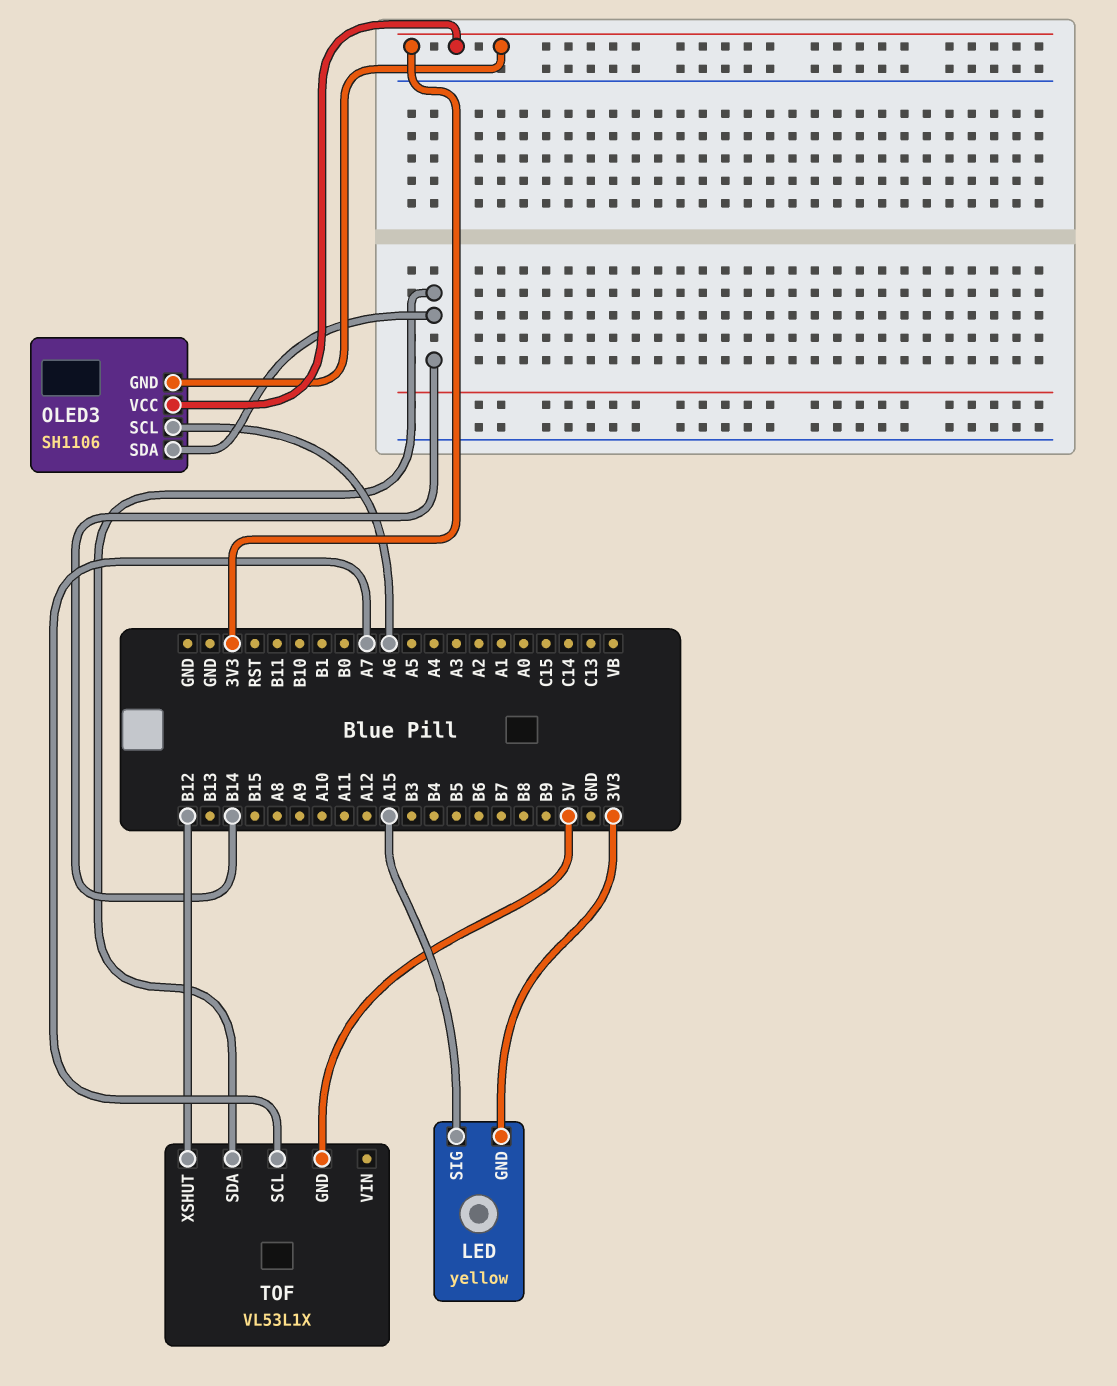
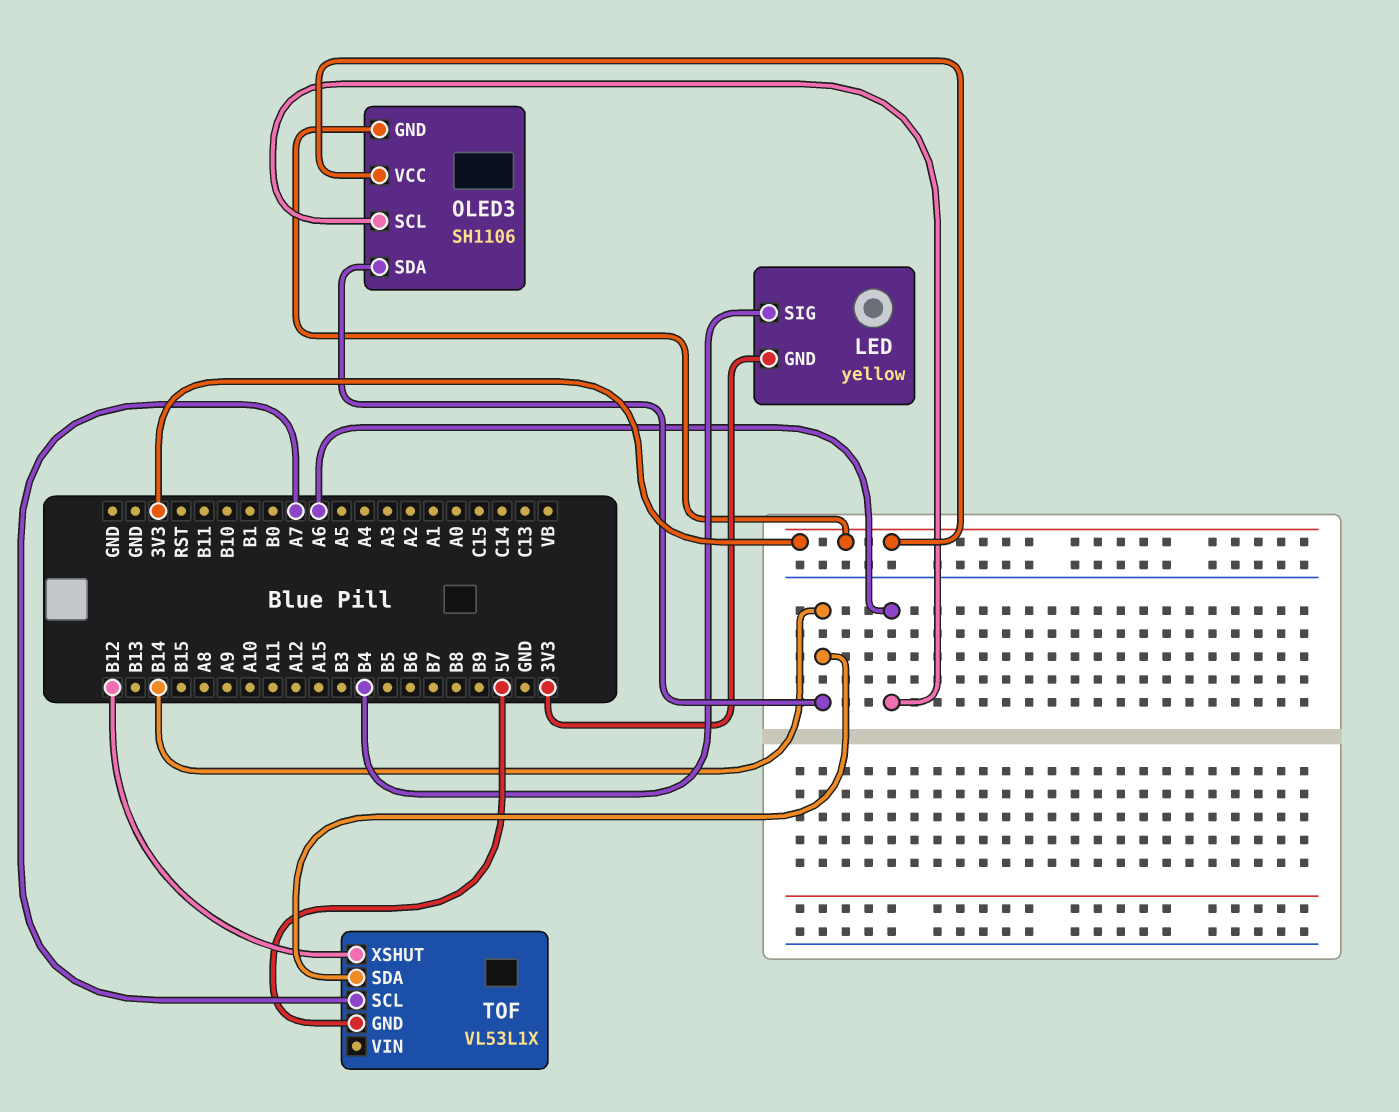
LED pin SIG: A15 -> B4

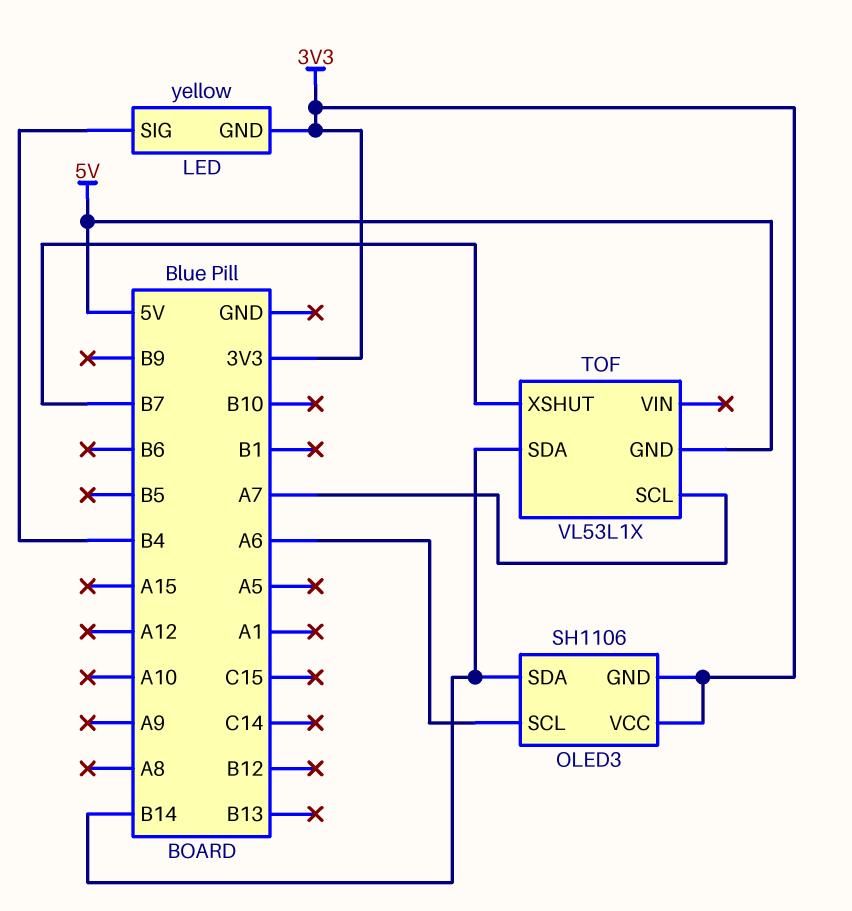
TOF pin XSHUT: B12 -> B7

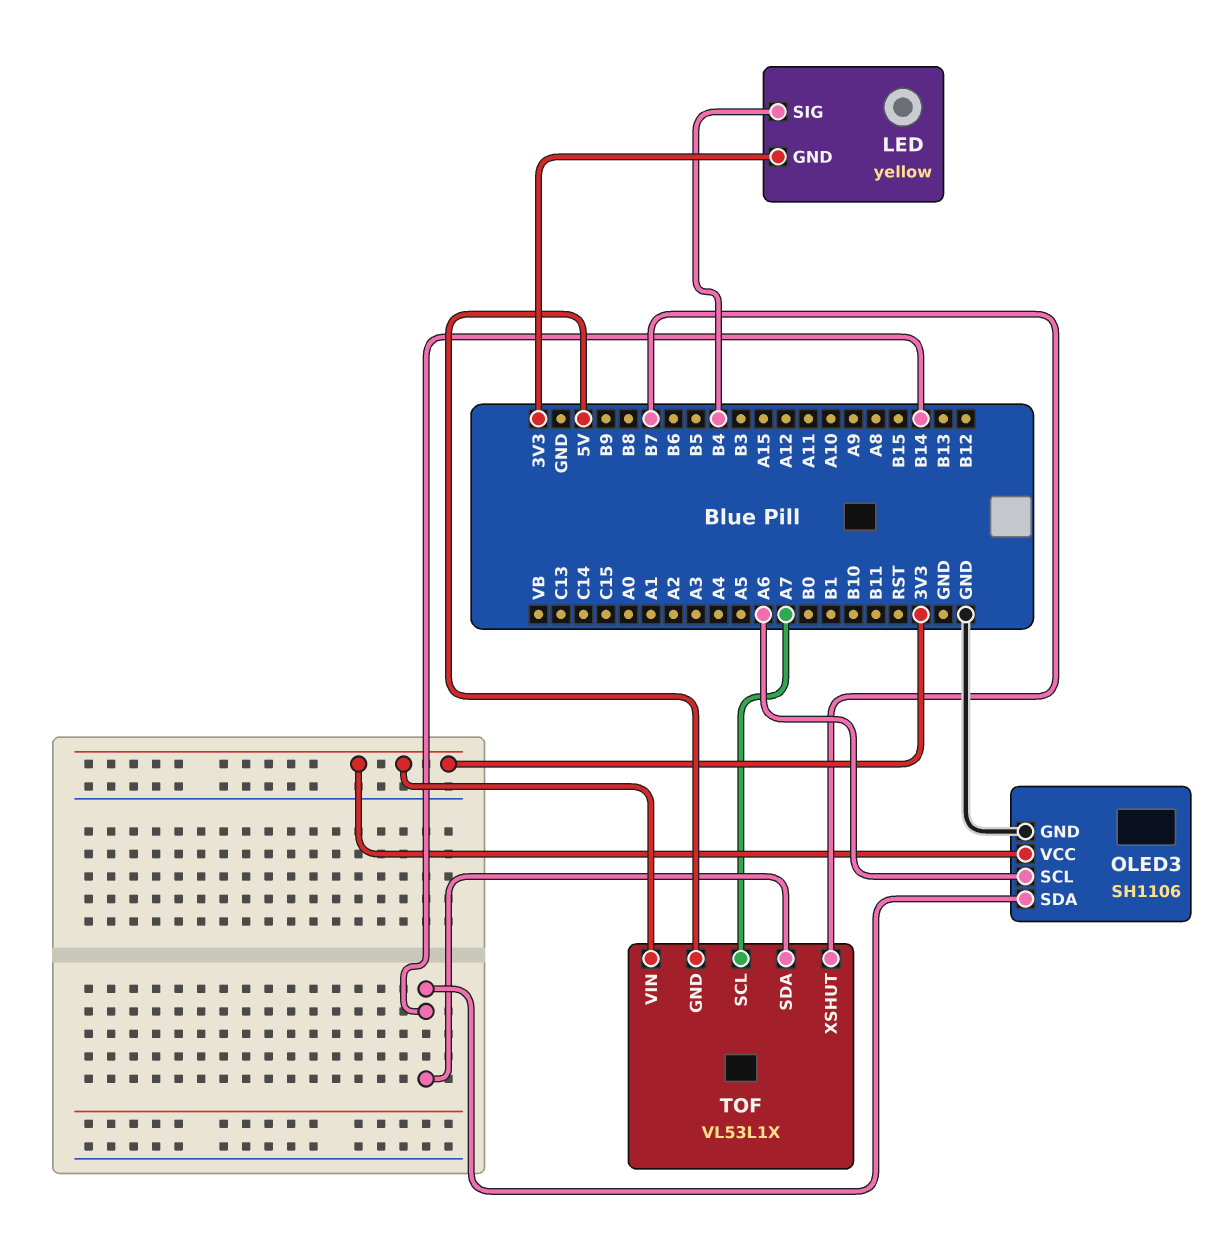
OLED3 pin GND: 3V3 -> GND
TOF pin VIN: none -> 3V3

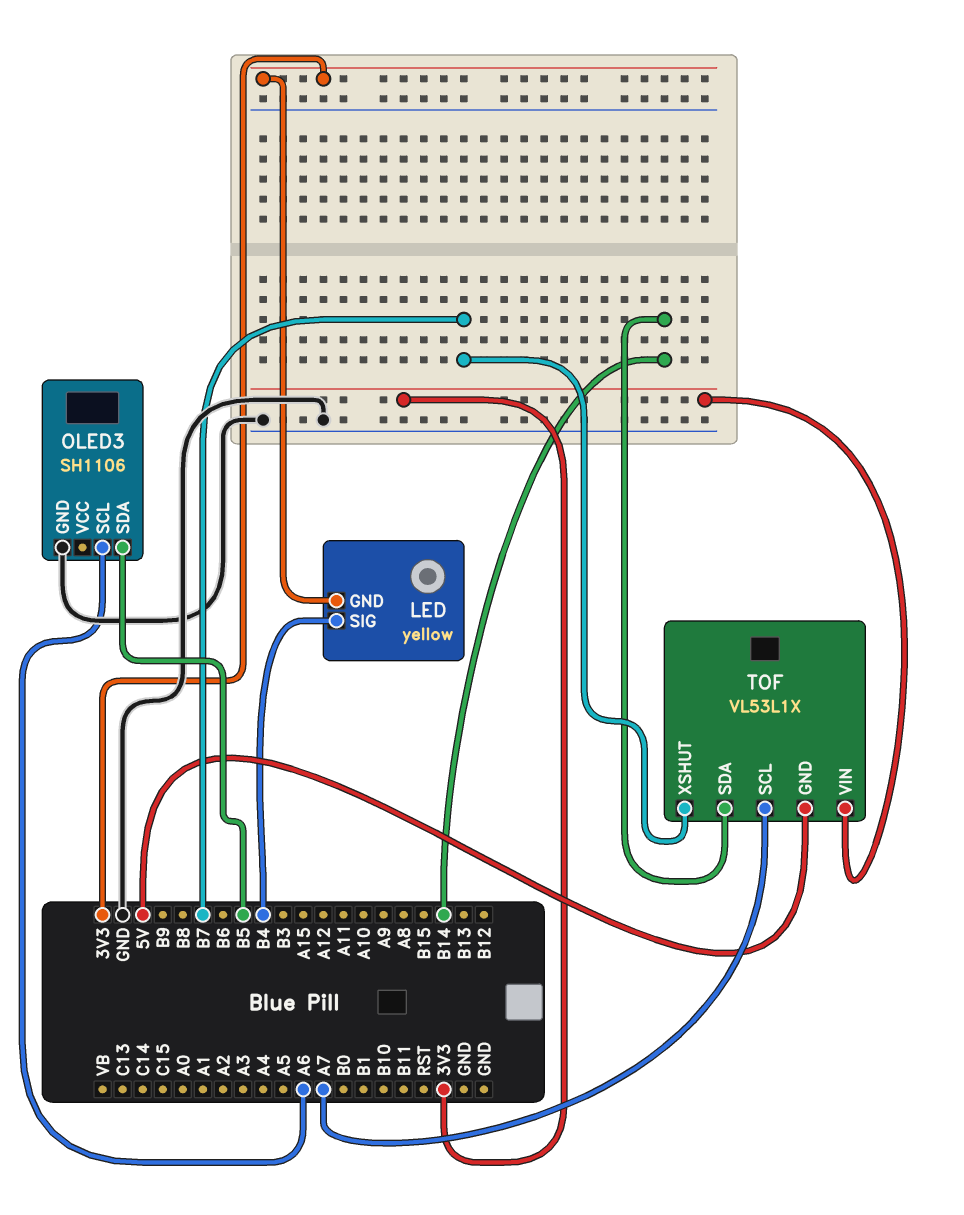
OLED3 pin SDA: B14 -> B5
OLED3 pin VCC: 3V3 -> none

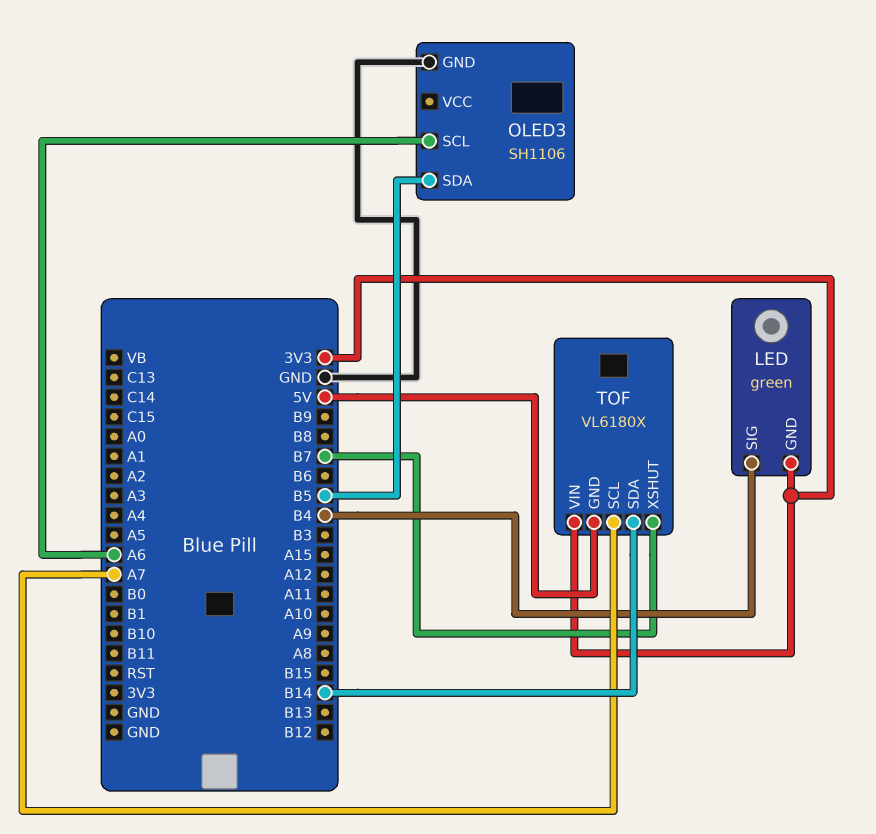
LED: yellow -> green
TOF: VL53L1X -> VL6180X

